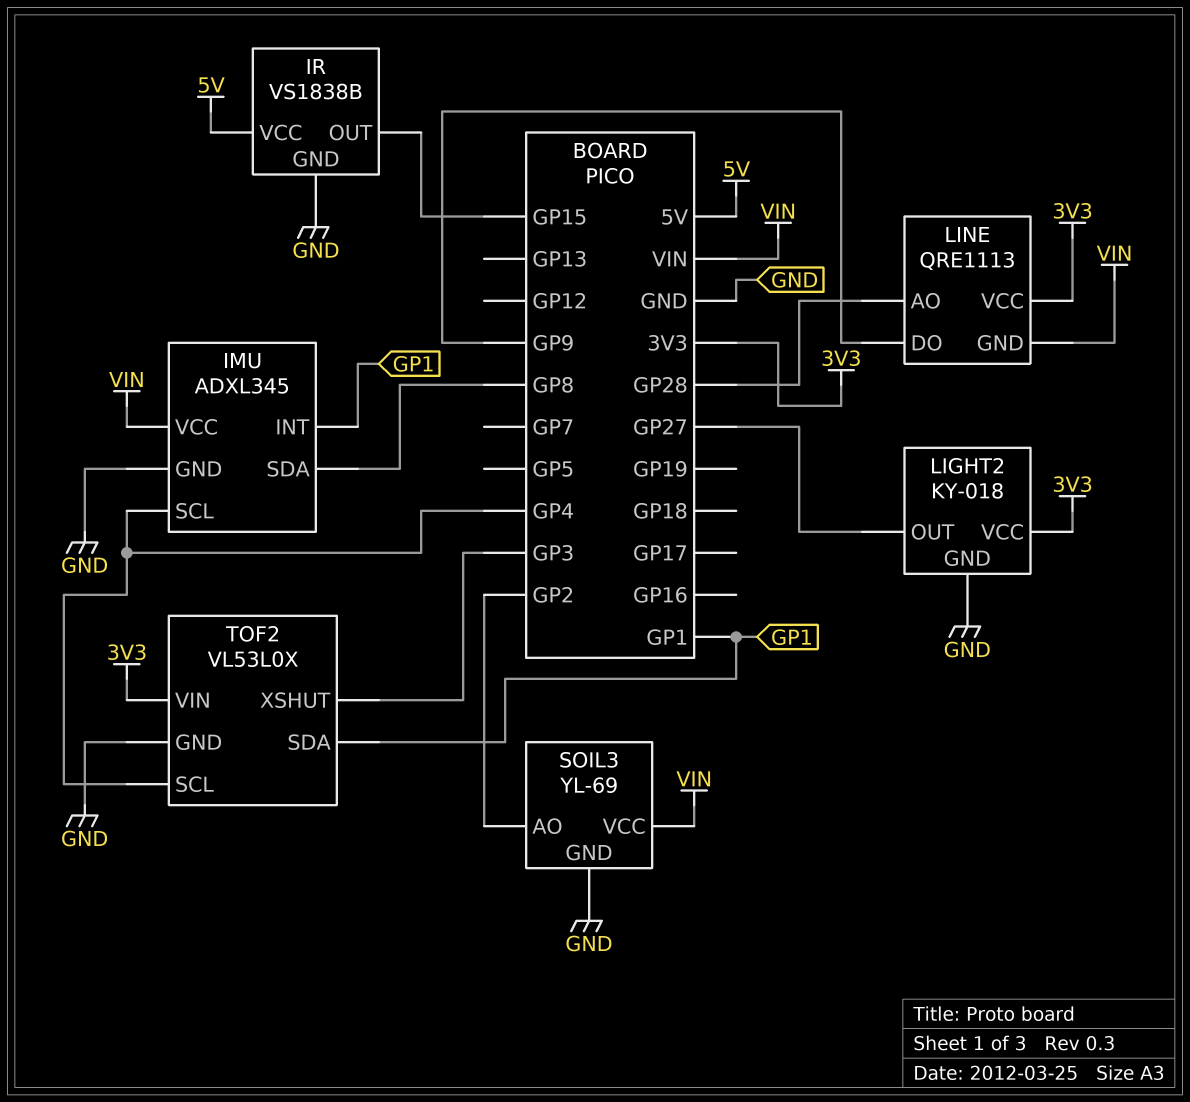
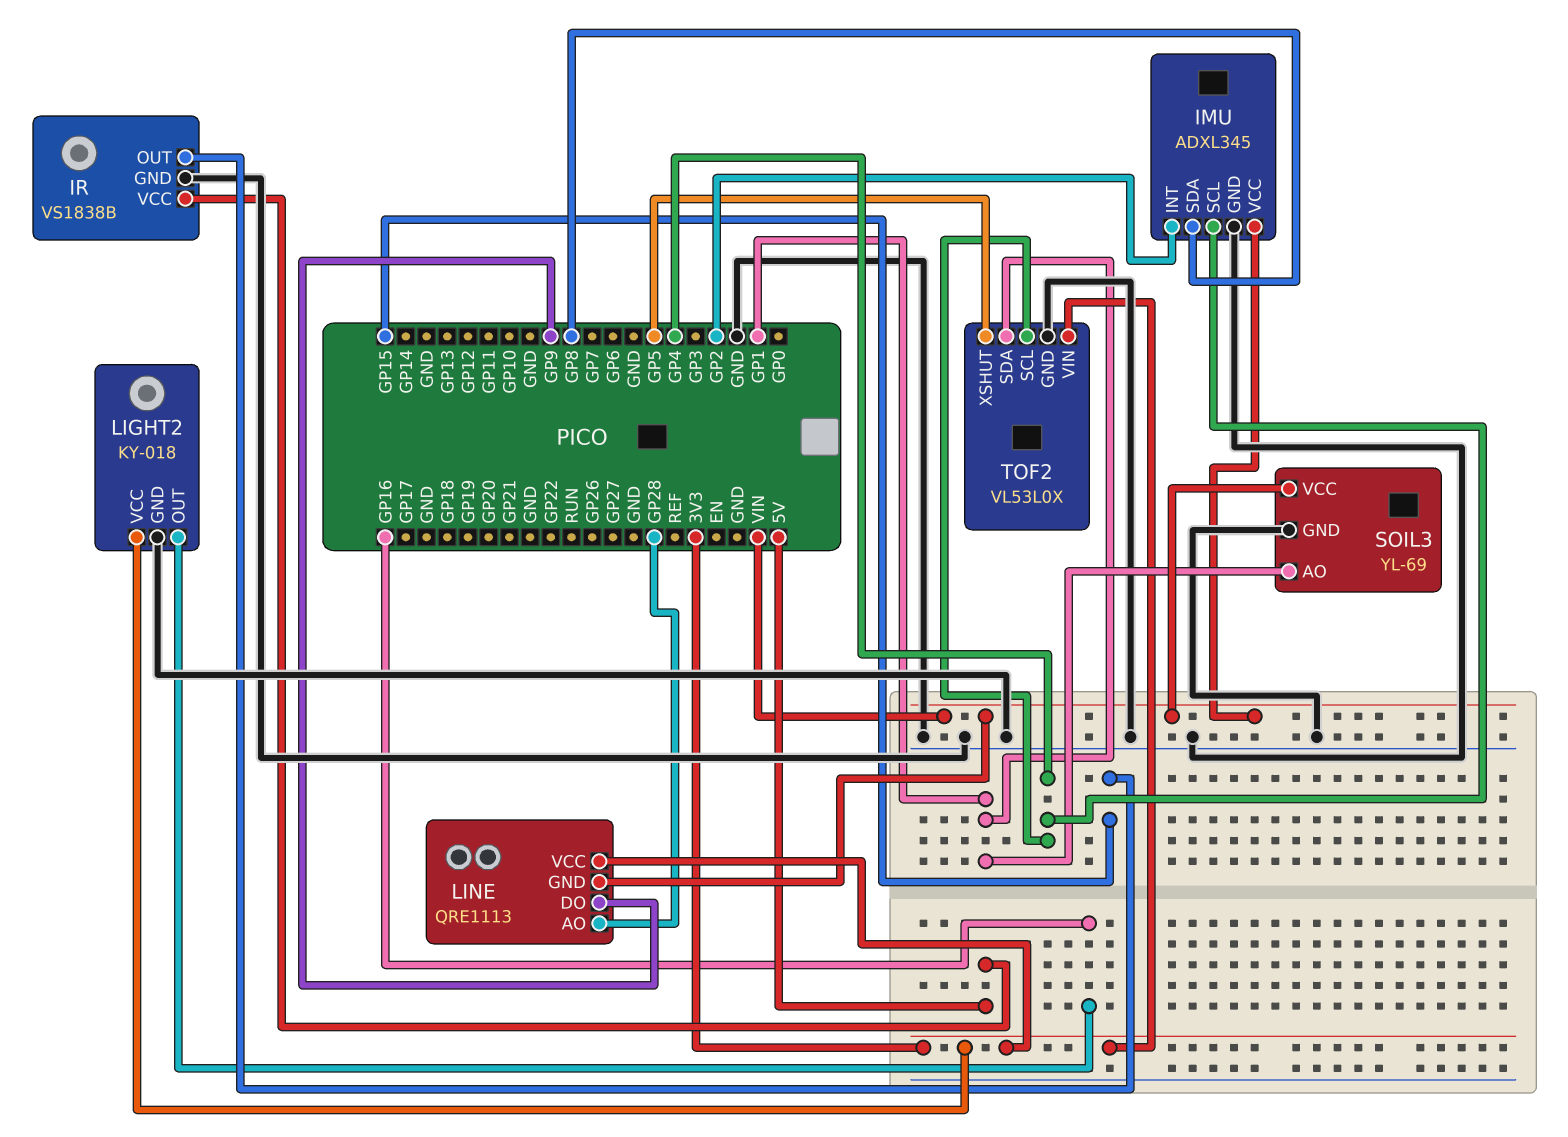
IMU pin INT: GP1 -> GP2
LIGHT2 pin OUT: GP27 -> GP16
SOIL3 pin AO: GP2 -> GP1
TOF2 pin XSHUT: GP3 -> GP5

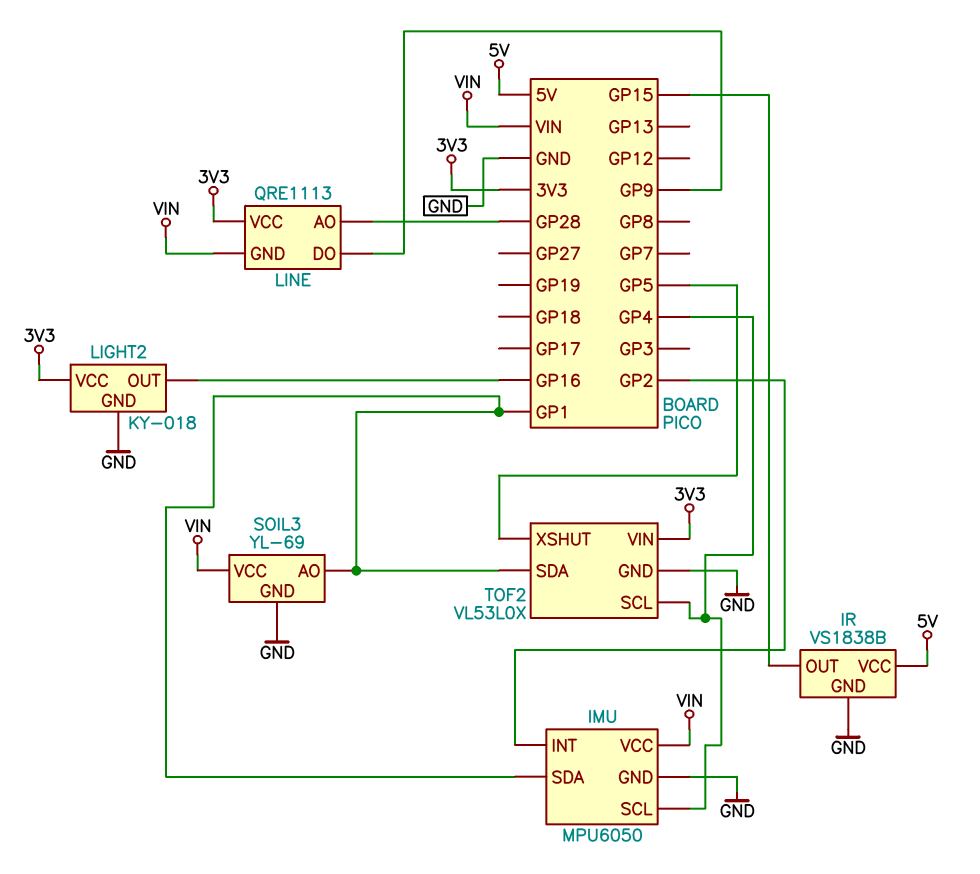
IMU: ADXL345 -> MPU6050
IMU pin SDA: GP8 -> GP1

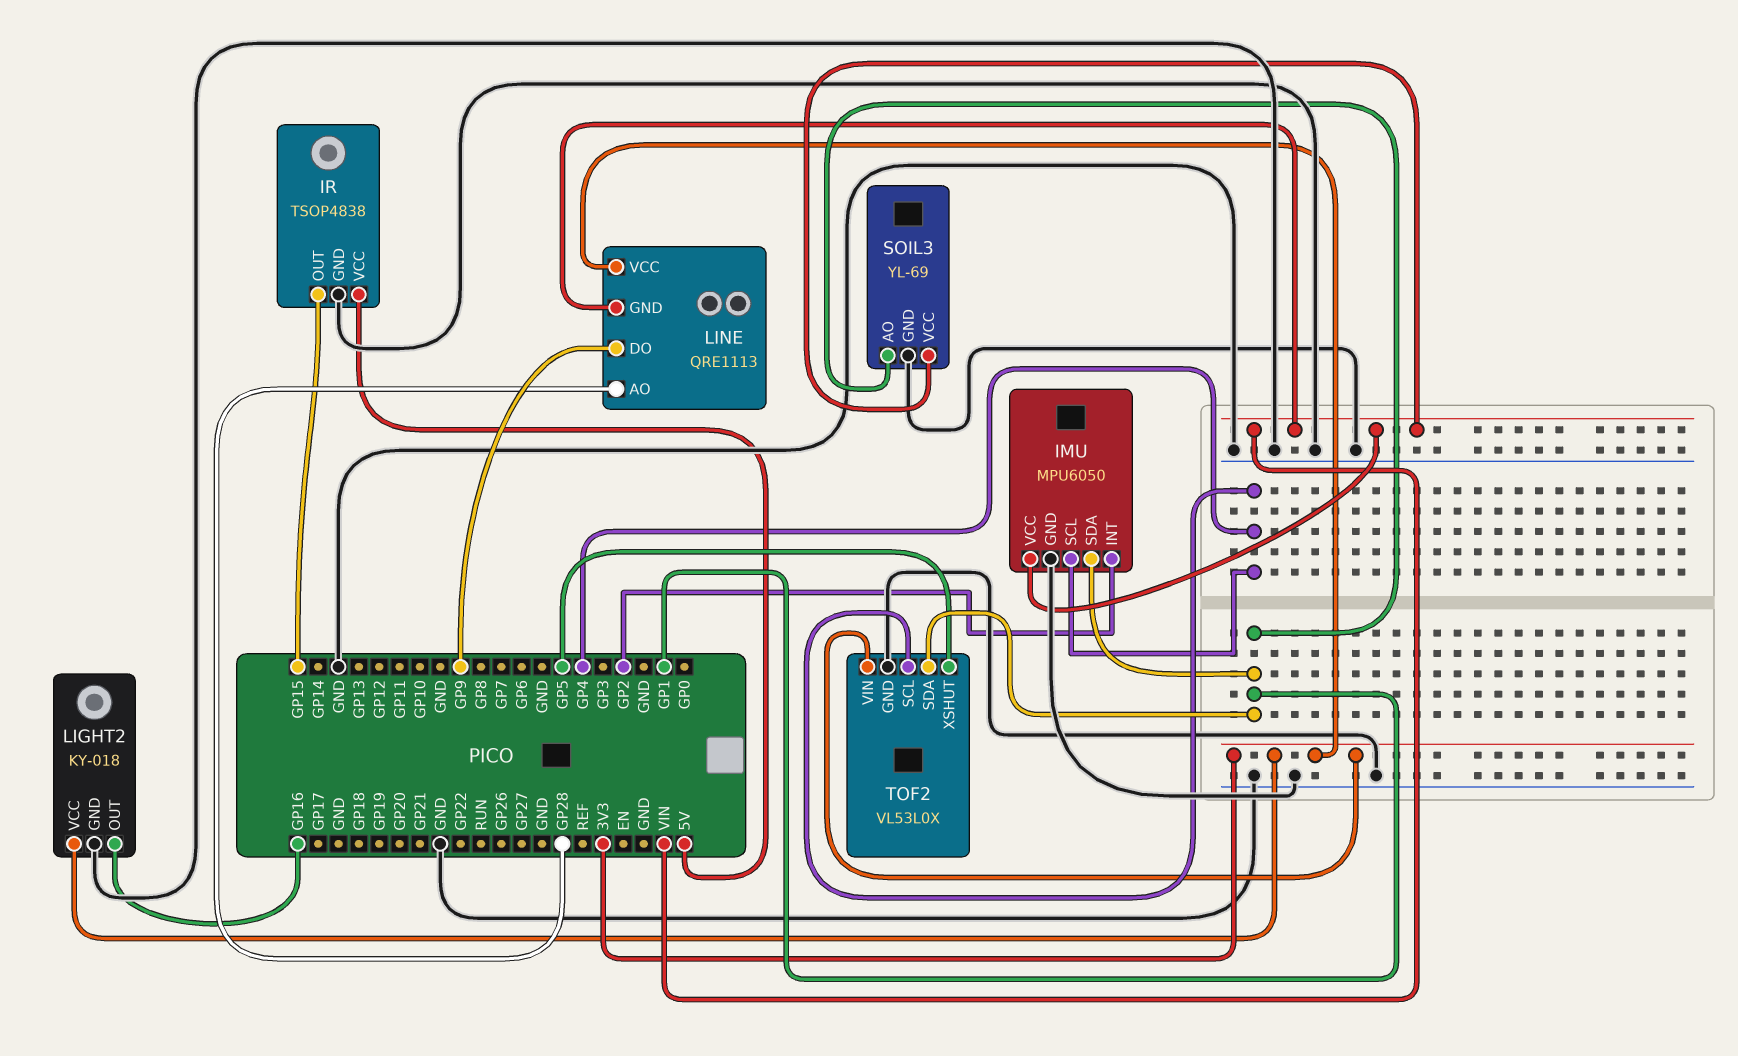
IR: VS1838B -> TSOP4838

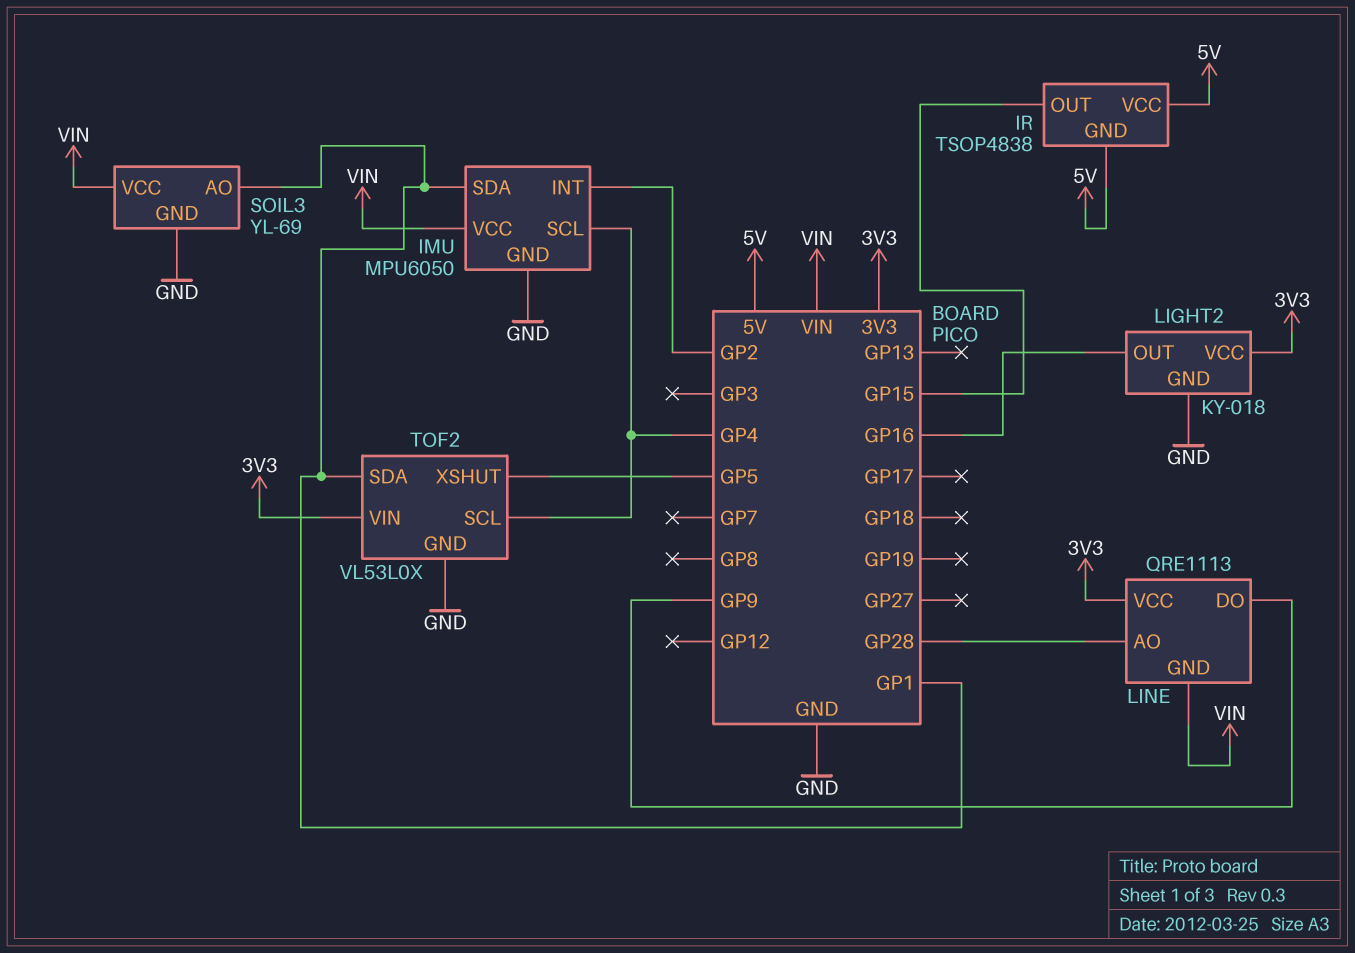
IR pin GND: GND -> 5V

